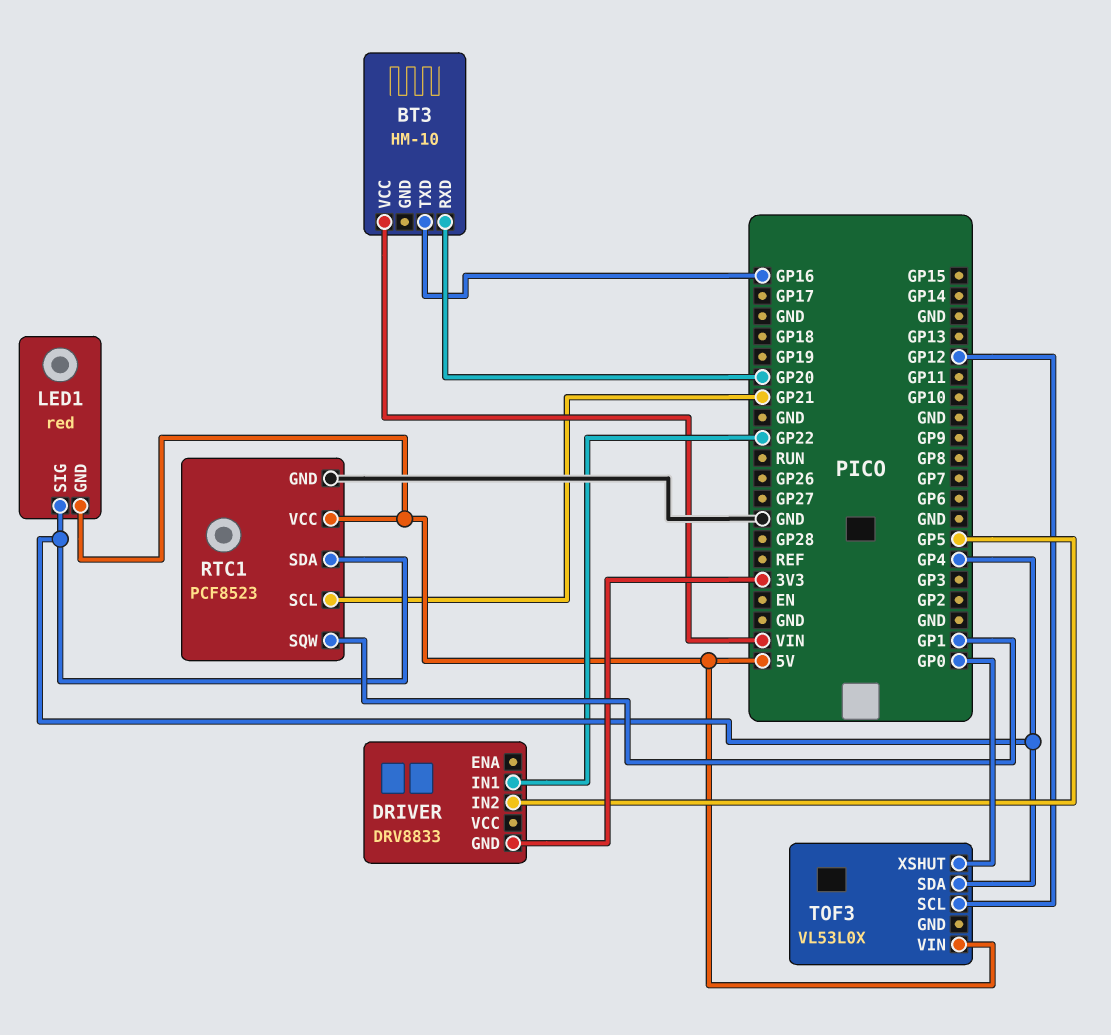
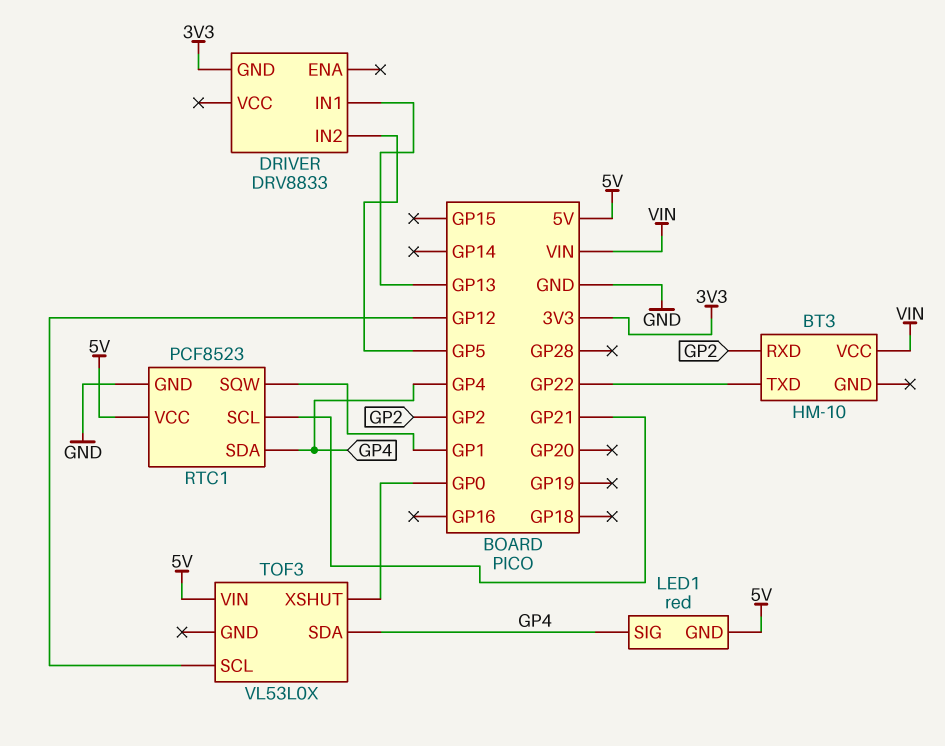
BT3 pin RXD: GP20 -> GP2
BT3 pin TXD: GP16 -> GP22
DRIVER pin IN1: GP22 -> GP13

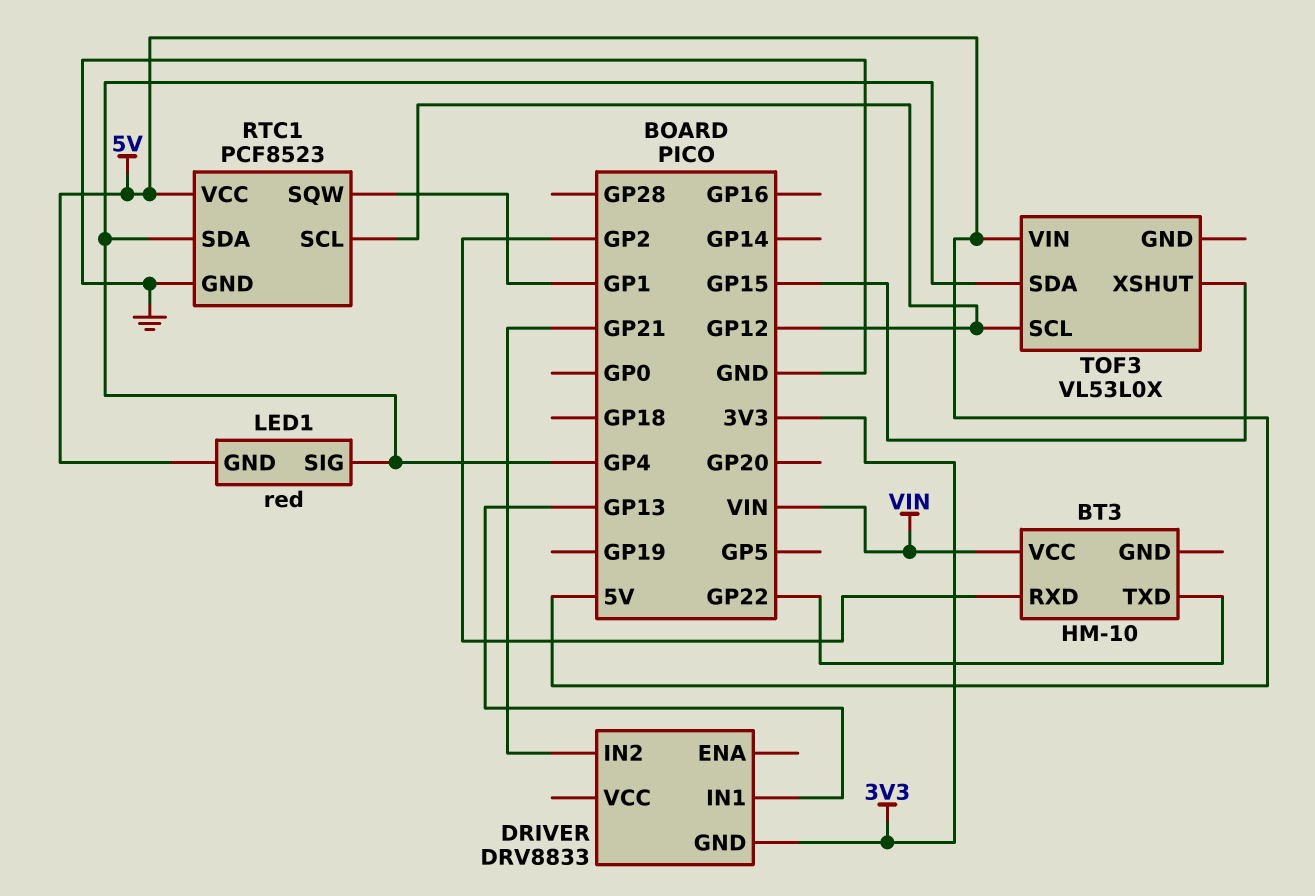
DRIVER pin IN2: GP5 -> GP21
RTC1 pin SCL: GP21 -> GP12
TOF3 pin XSHUT: GP0 -> GP15

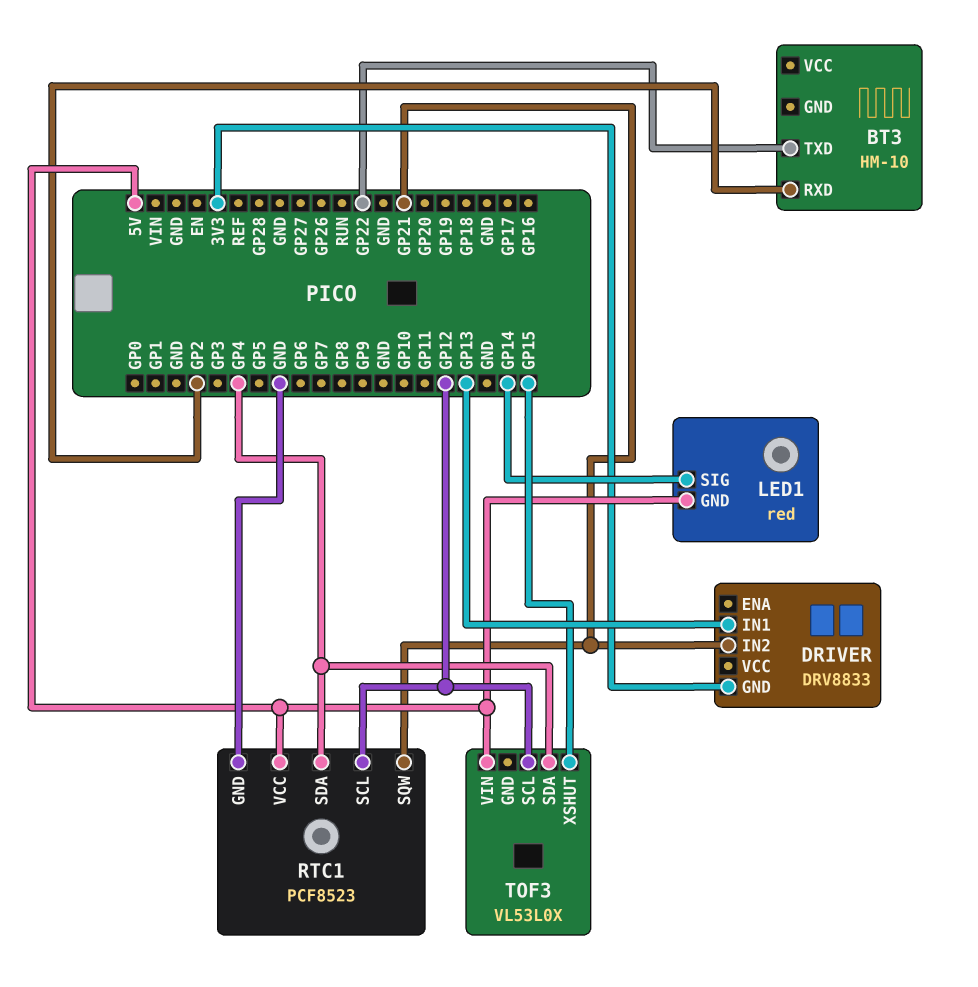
BT3 pin VCC: VIN -> none
LED1 pin SIG: GP4 -> GP14
RTC1 pin SQW: GP1 -> GP21

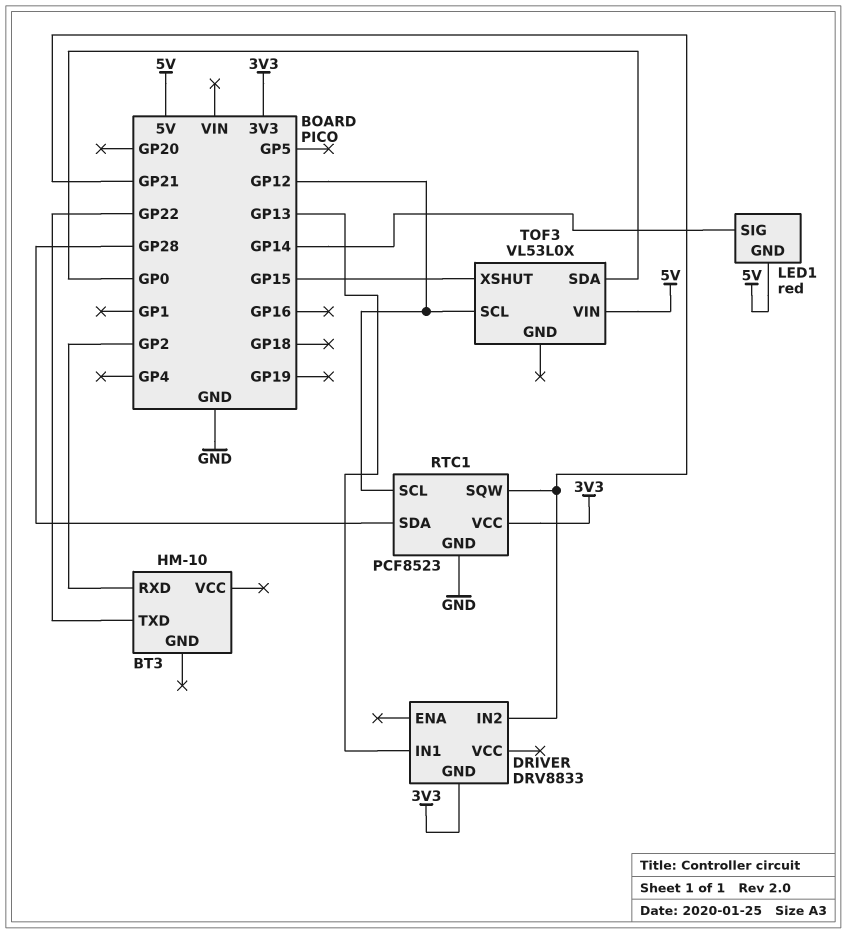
RTC1 pin SDA: GP4 -> GP28
RTC1 pin VCC: 5V -> 3V3
TOF3 pin SDA: GP4 -> GP0

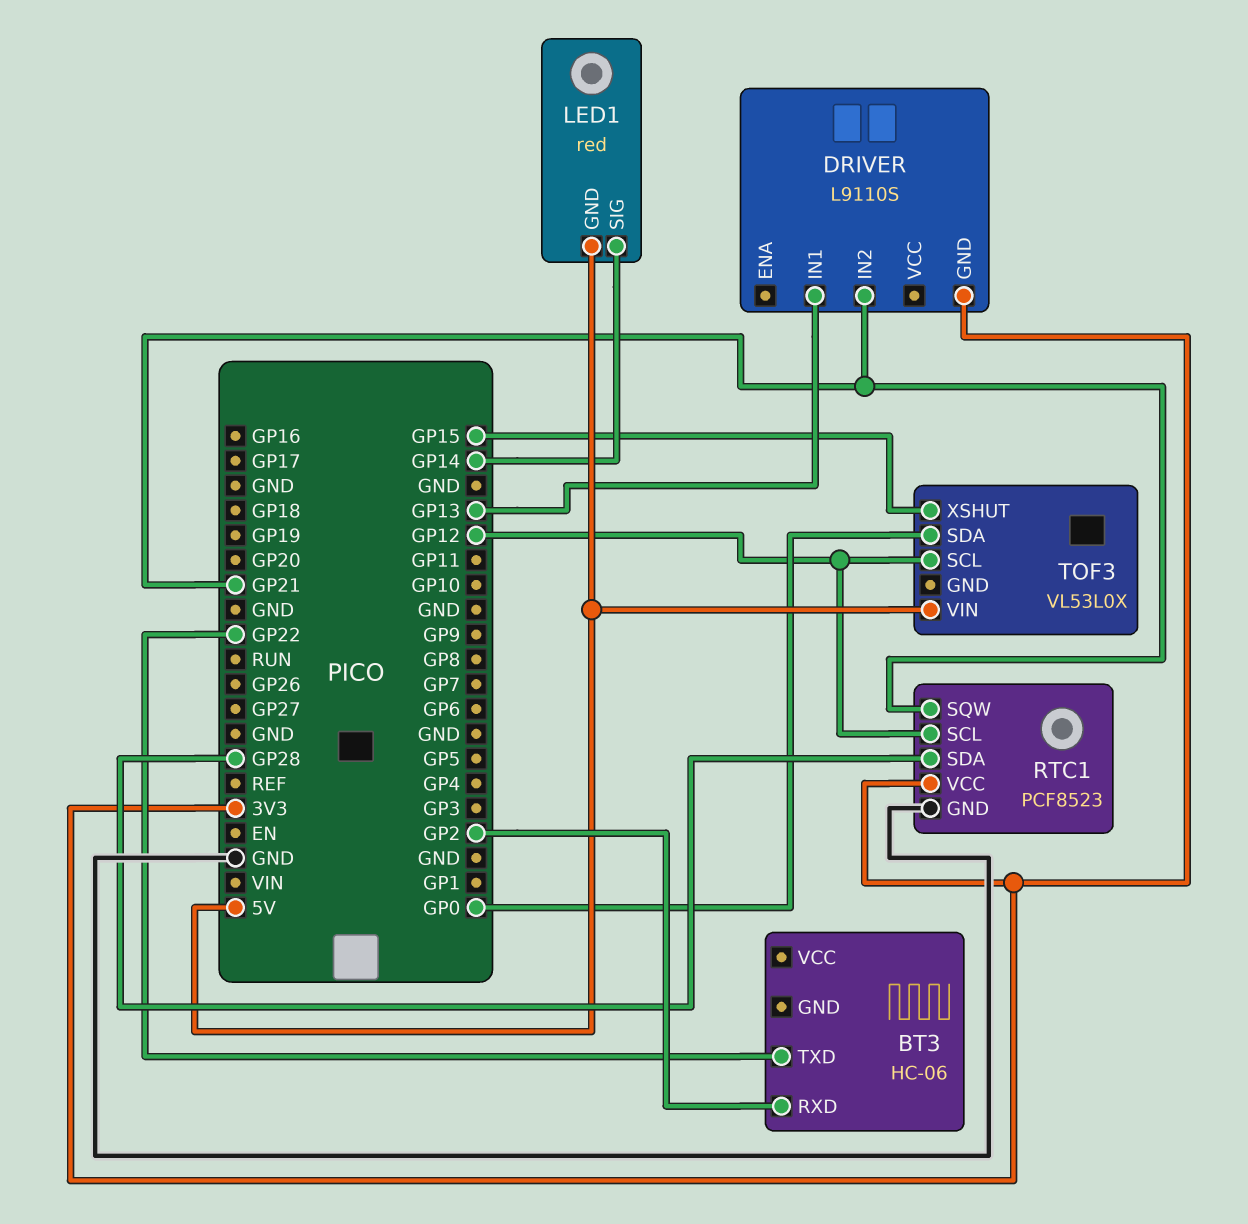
BT3: HM-10 -> HC-06
DRIVER: DRV8833 -> L9110S

